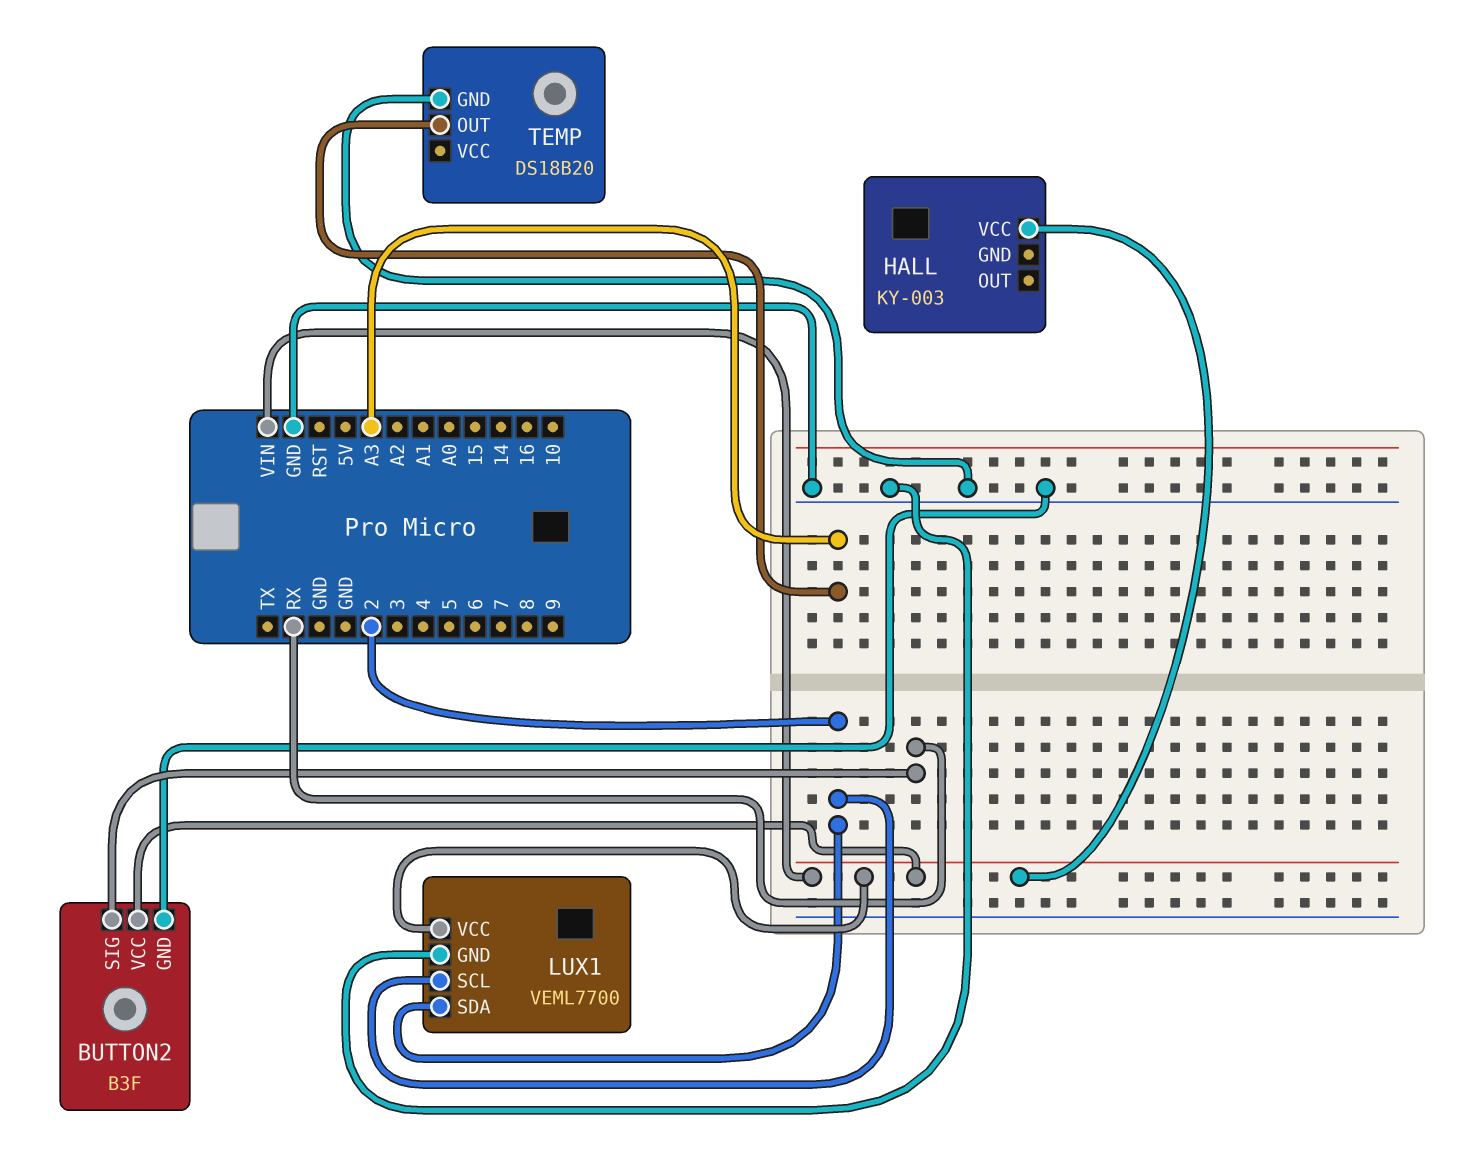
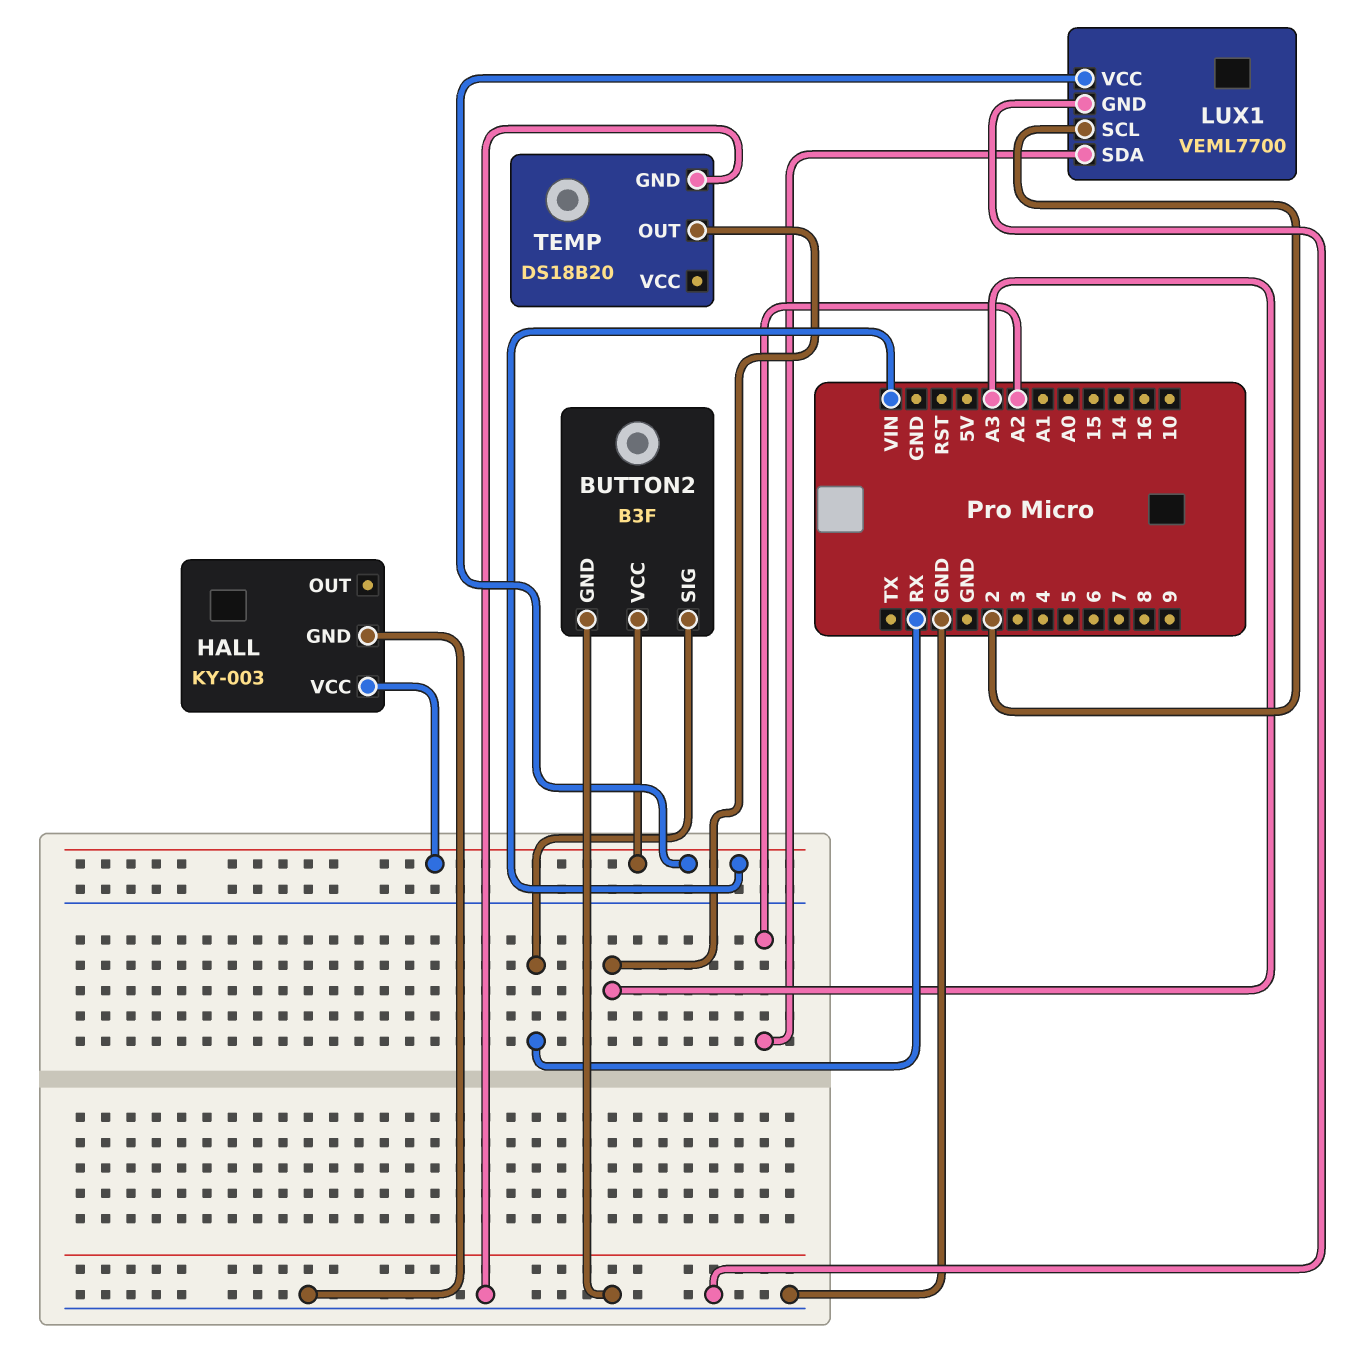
HALL pin GND: none -> GND
LUX1 pin SDA: 2 -> A2

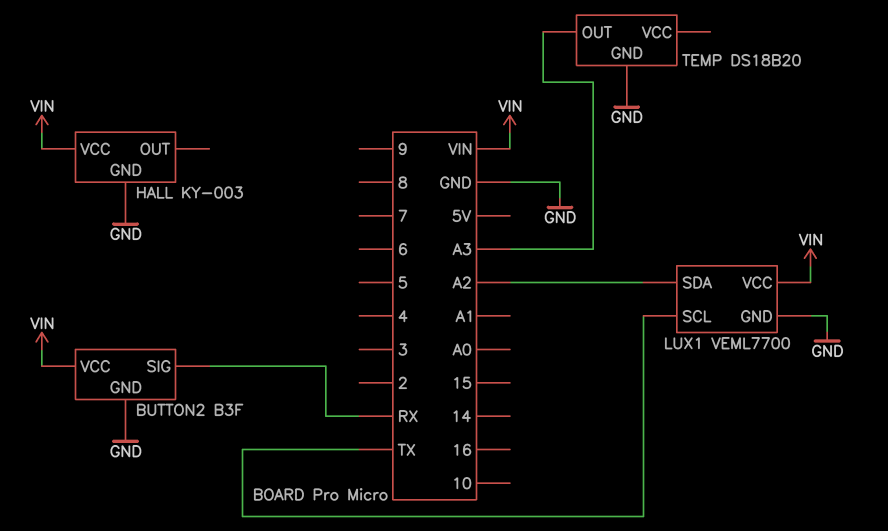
LUX1 pin SCL: 2 -> TX

